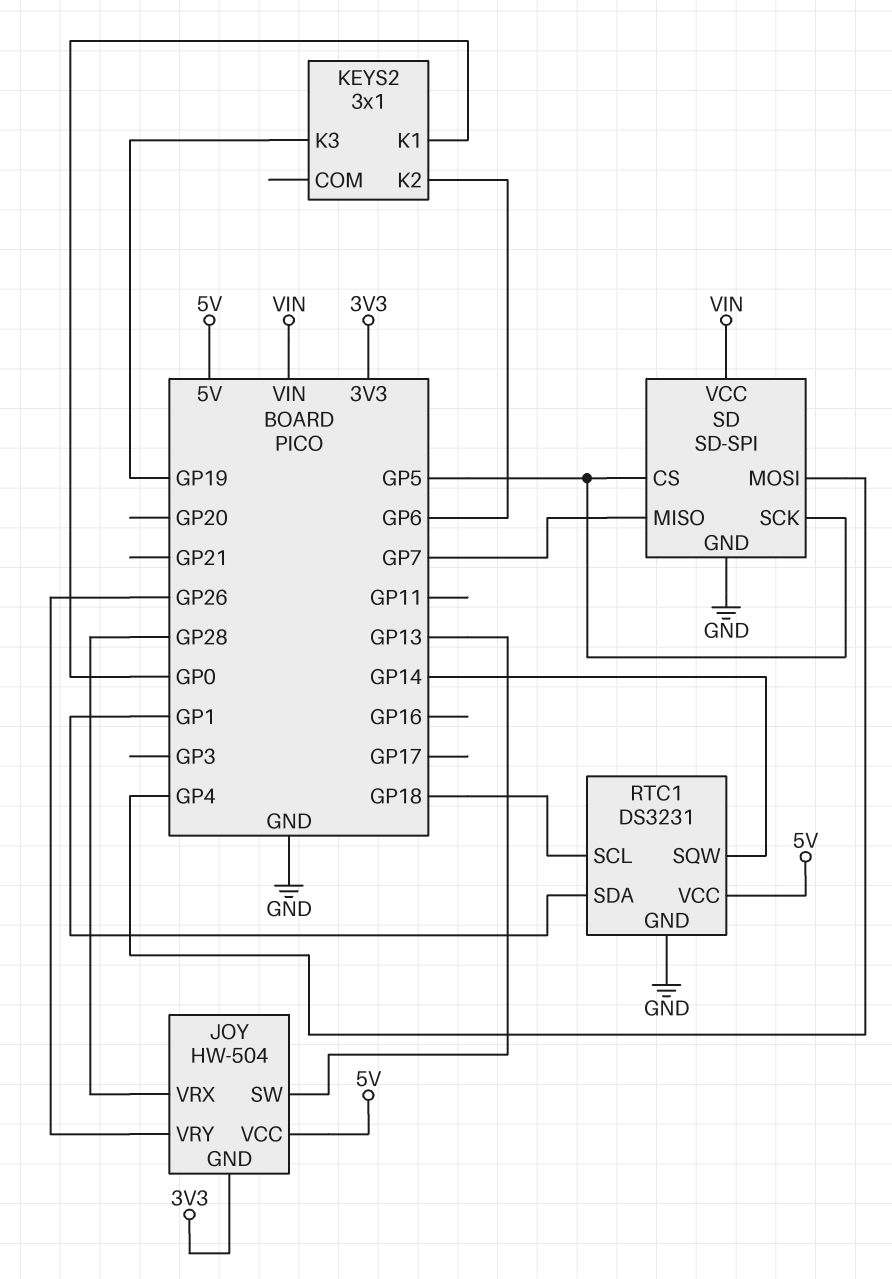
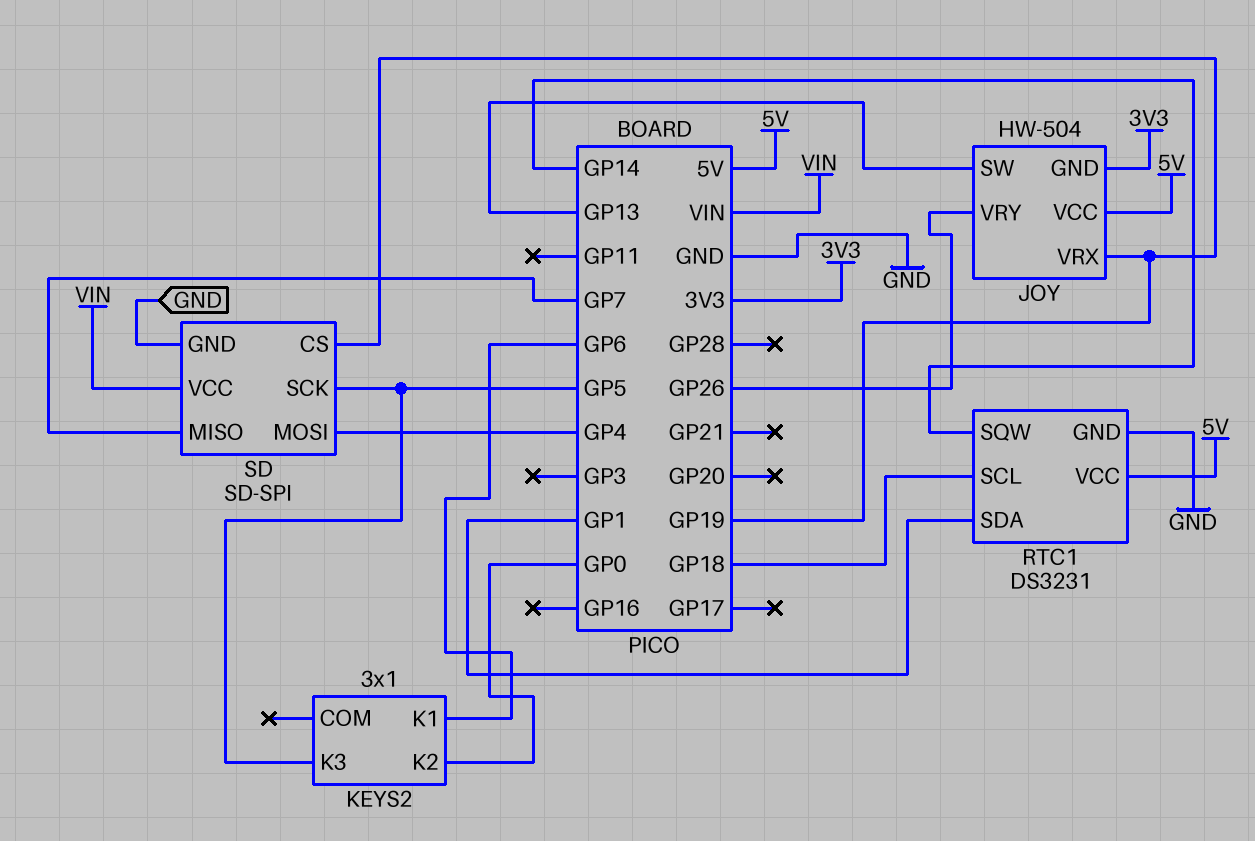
JOY pin VRX: GP28 -> GP19
KEYS2 pin K1: GP0 -> GP6
KEYS2 pin K2: GP6 -> GP0
KEYS2 pin K3: GP19 -> GP5
SD pin CS: GP5 -> GP19

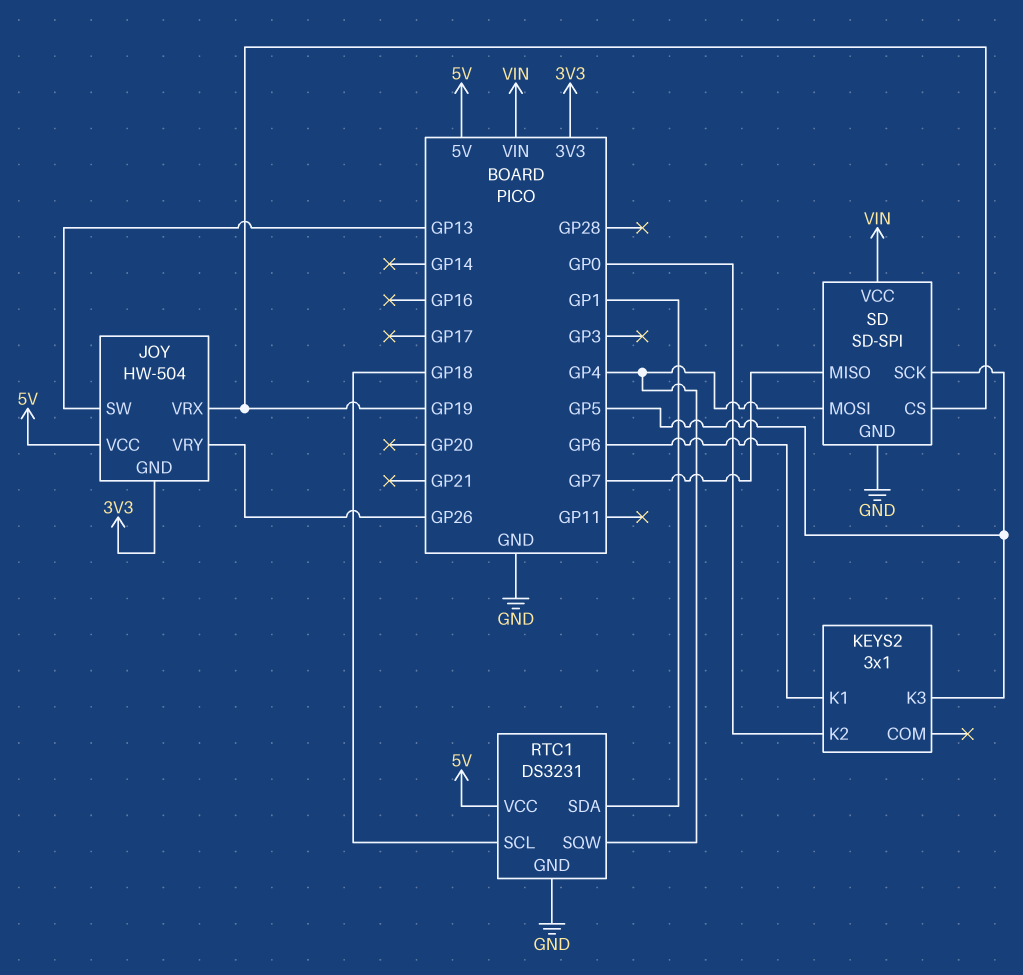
RTC1 pin SQW: GP14 -> GP4

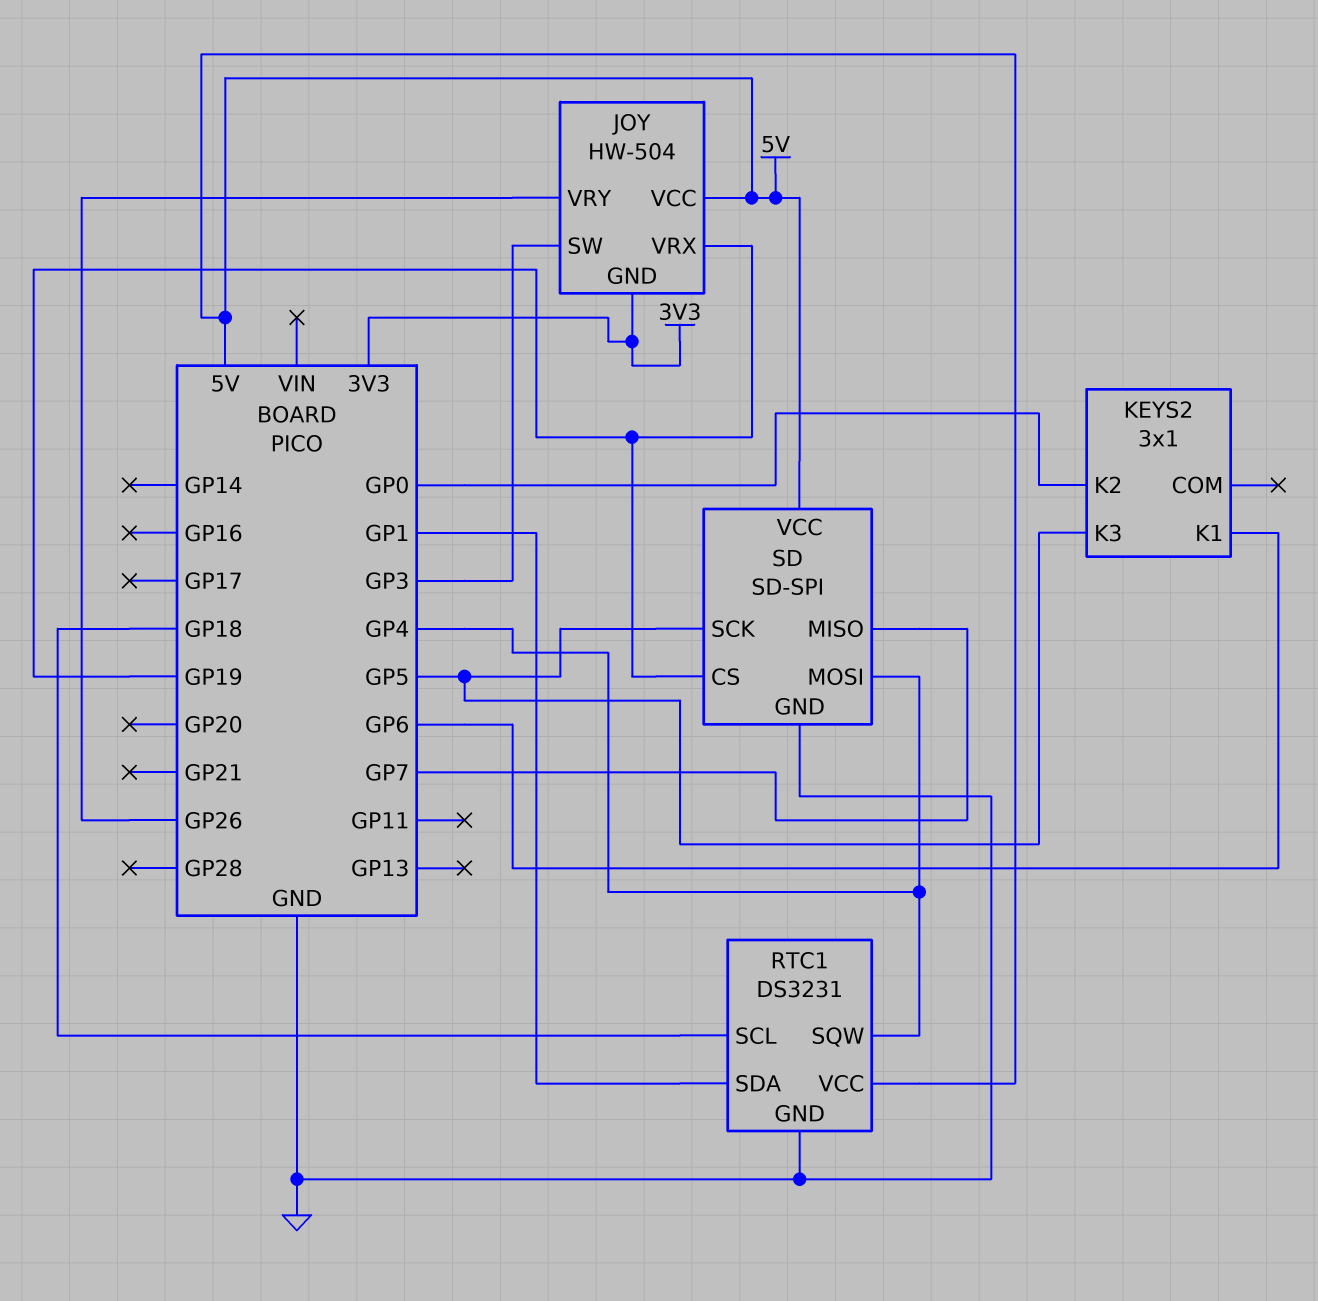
JOY pin SW: GP13 -> GP3
SD pin VCC: VIN -> 5V

